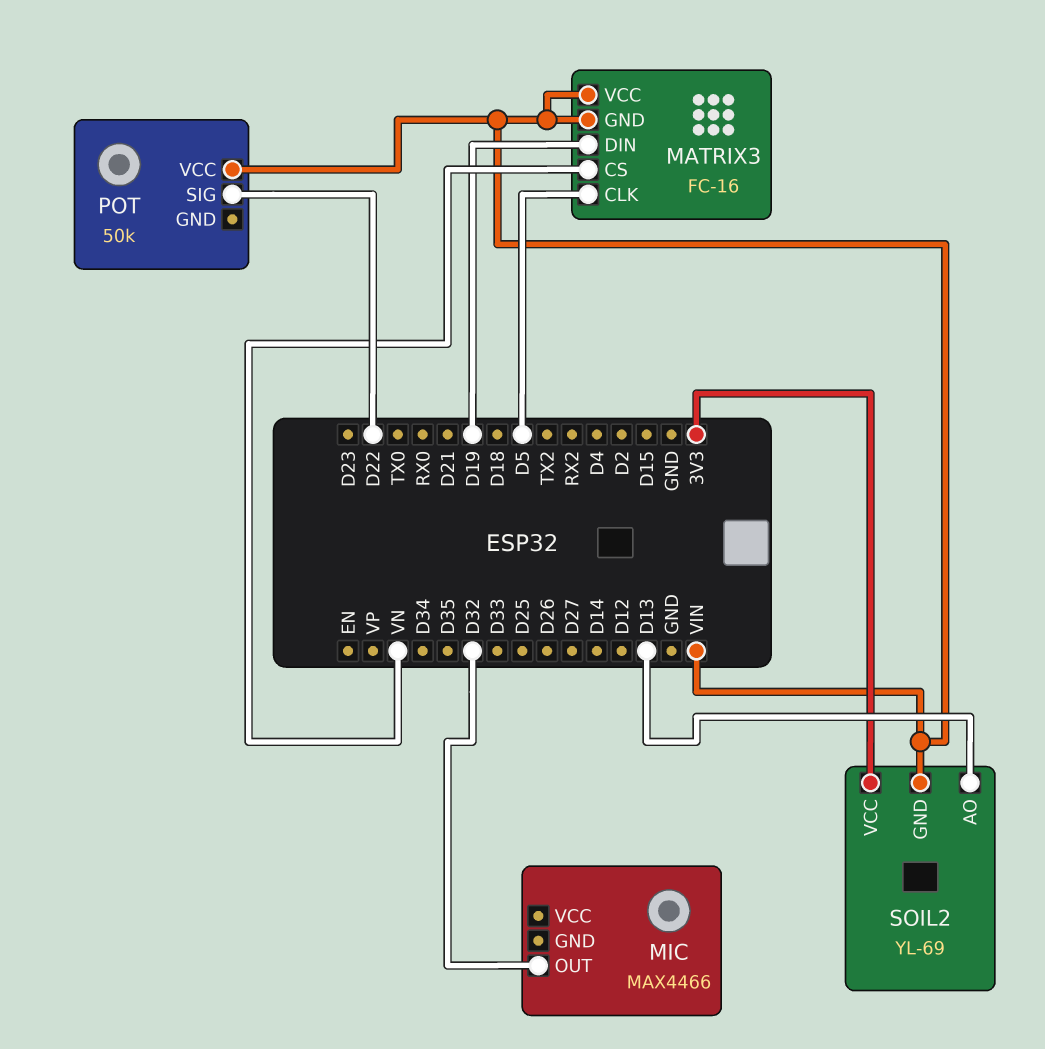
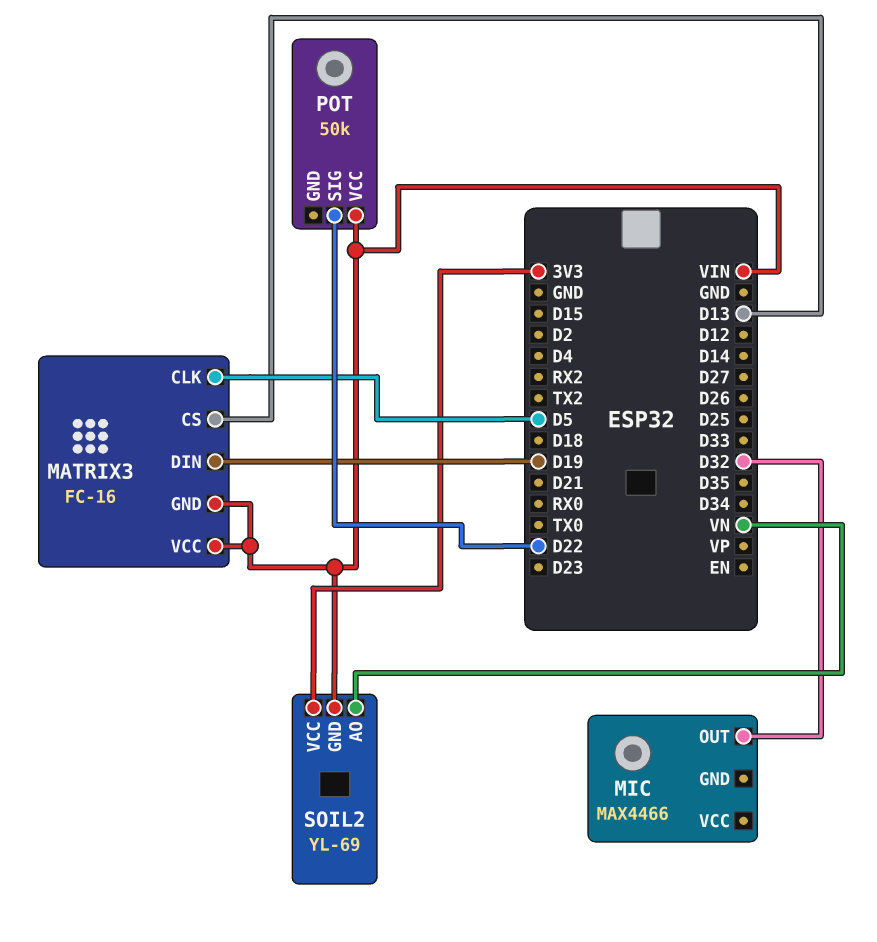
MATRIX3 pin CS: VN -> D13
SOIL2 pin AO: D13 -> VN

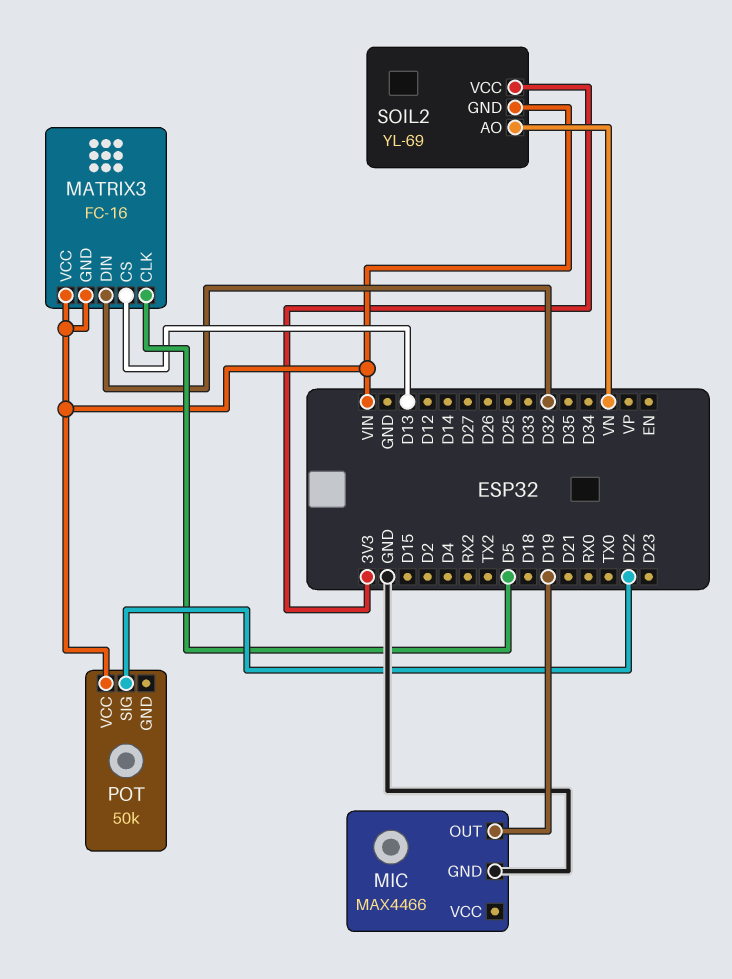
MATRIX3 pin DIN: D19 -> D32
MIC pin GND: none -> GND
MIC pin OUT: D32 -> D19

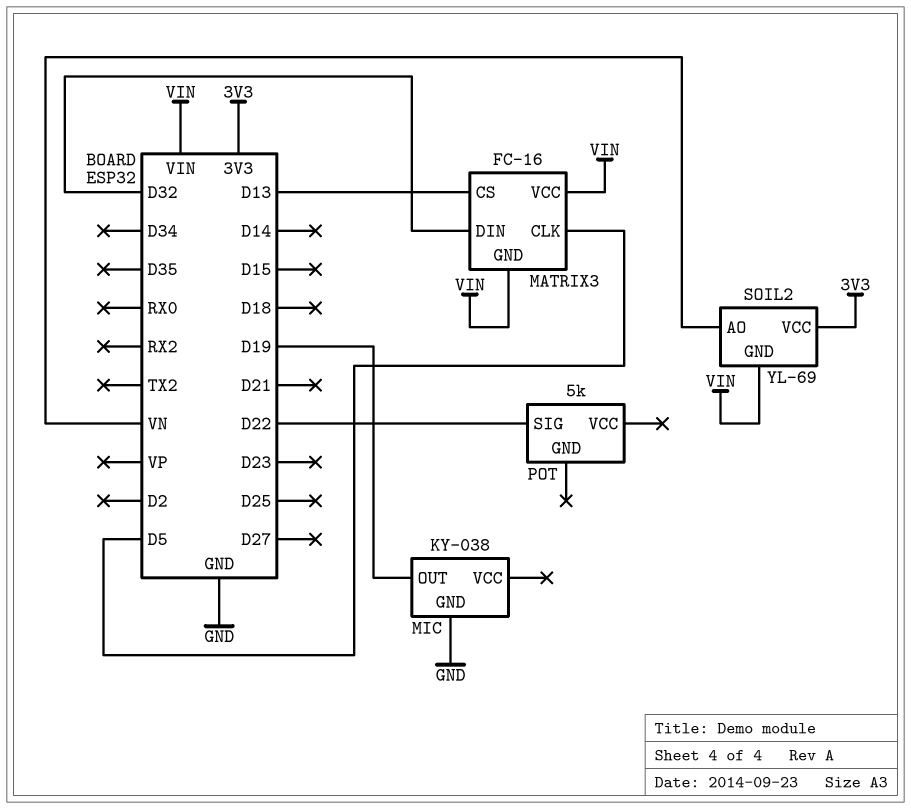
MIC: MAX4466 -> KY-038
POT: 50k -> 5k
POT pin VCC: VIN -> none

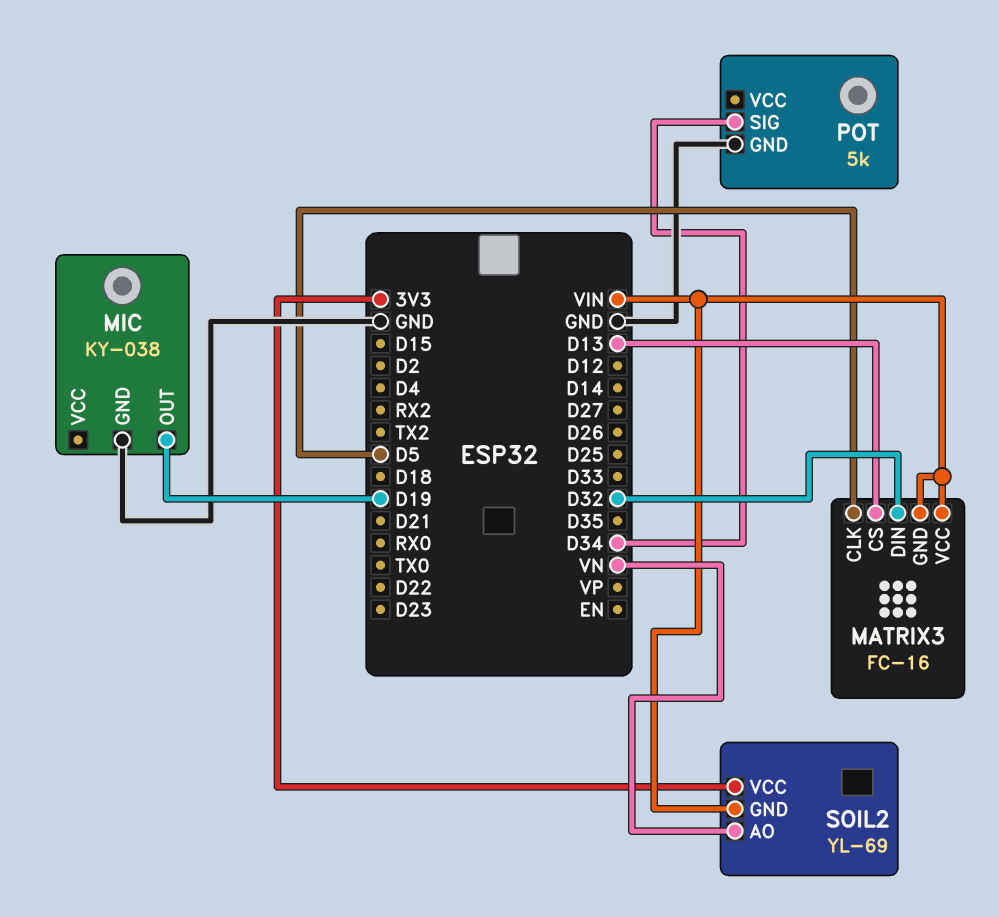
POT pin GND: none -> GND
POT pin SIG: D22 -> D34

